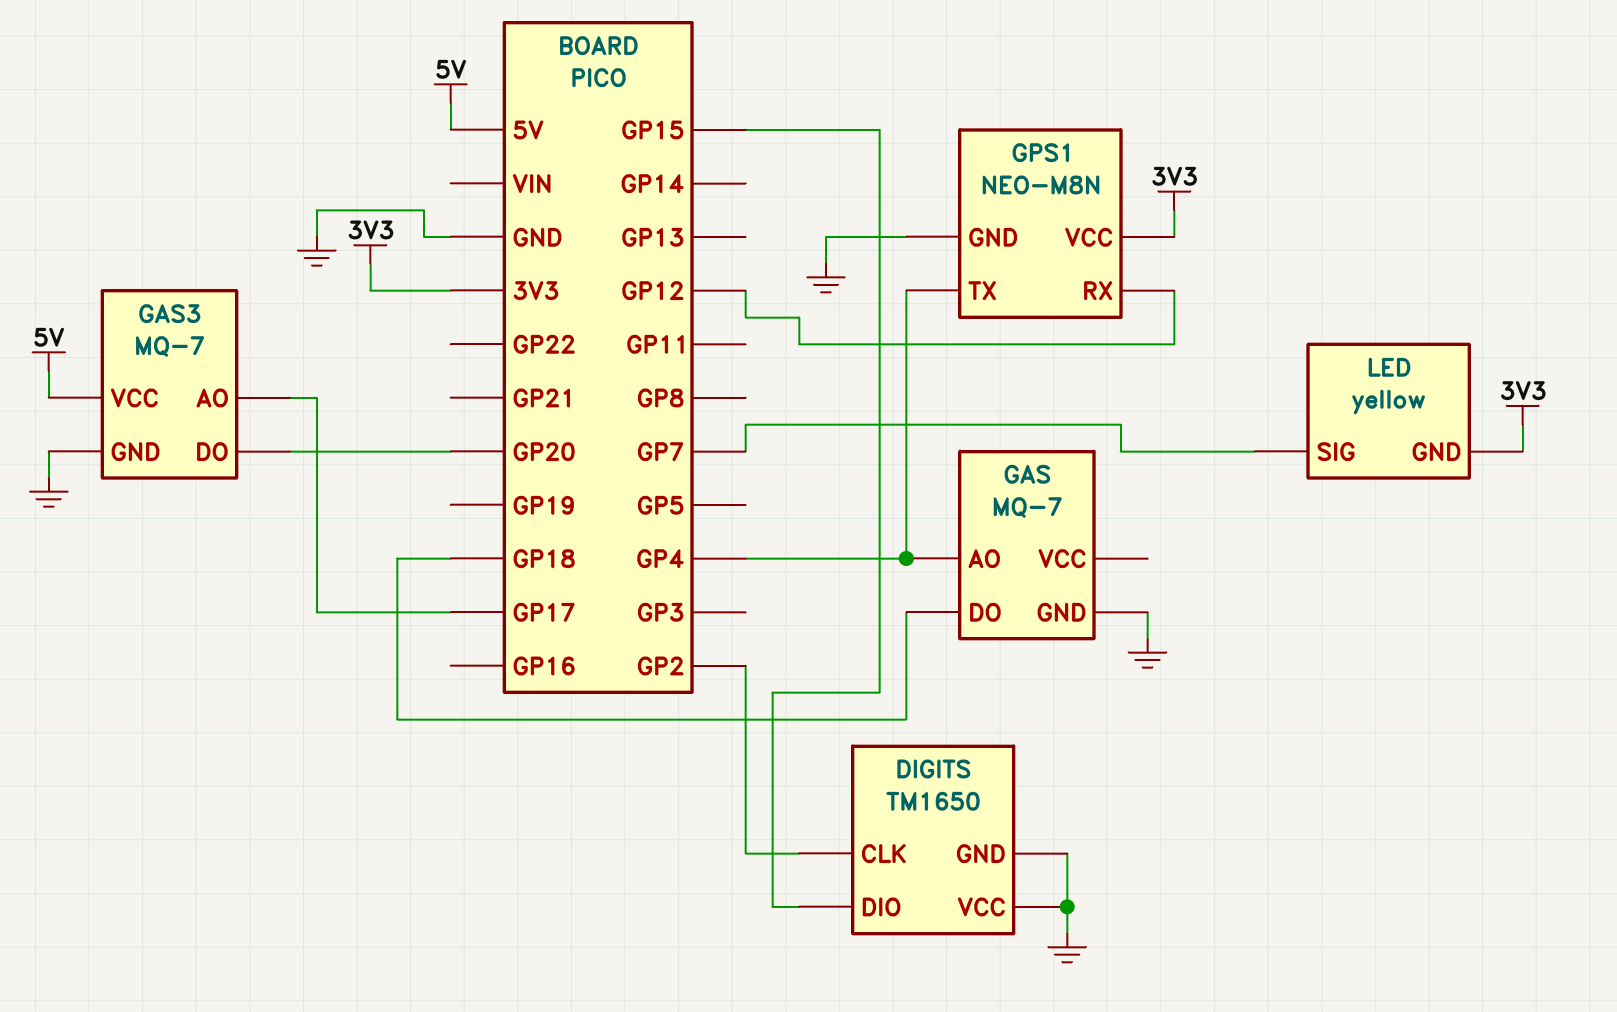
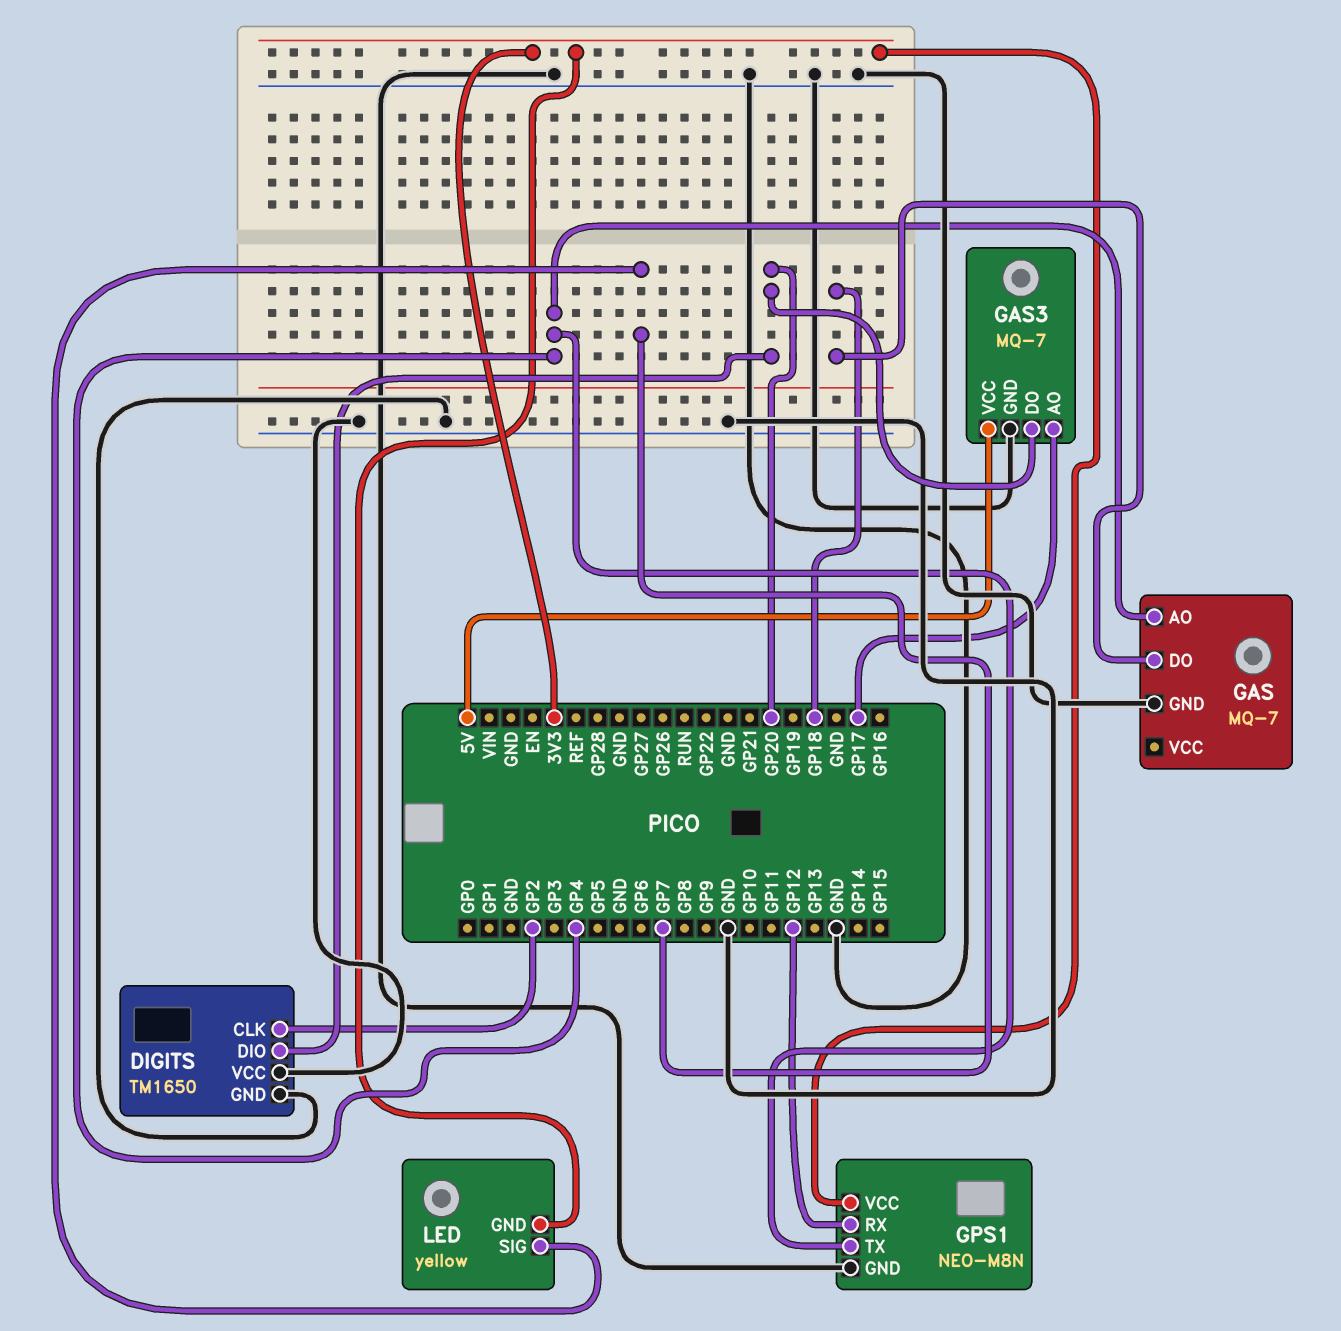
DIGITS pin DIO: GP15 -> GP20

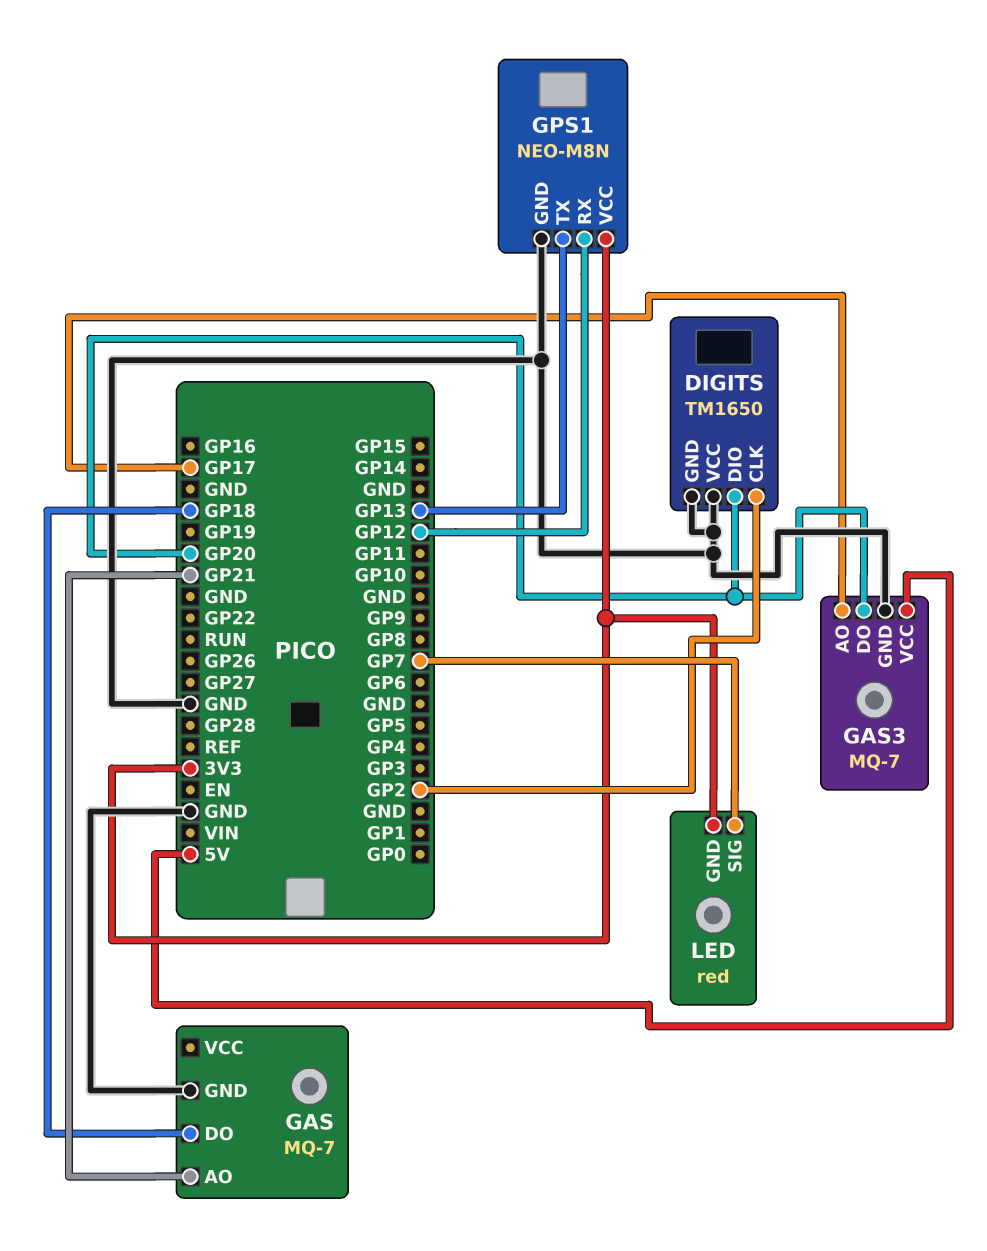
GAS pin AO: GP4 -> GP21
GPS1 pin TX: GP4 -> GP13
LED: yellow -> red

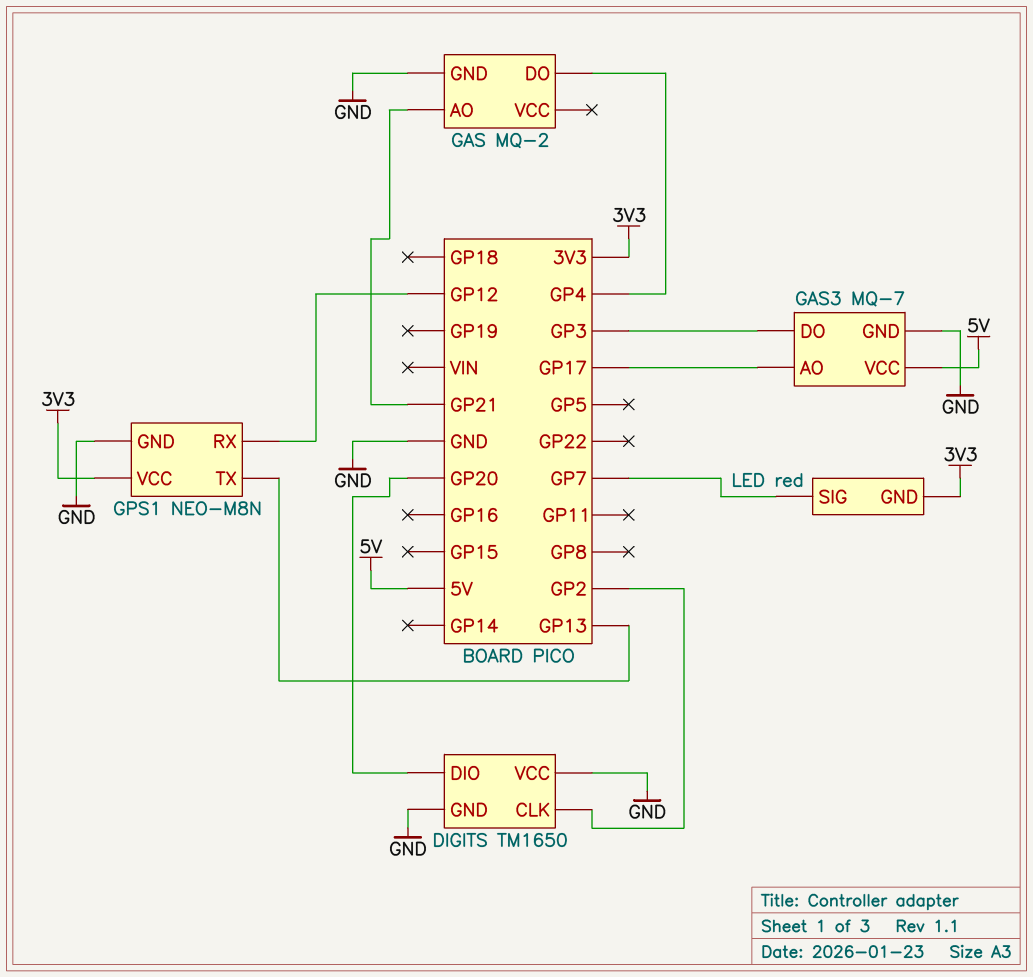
GAS: MQ-7 -> MQ-2
GAS pin DO: GP18 -> GP4
GAS3 pin DO: GP20 -> GP3

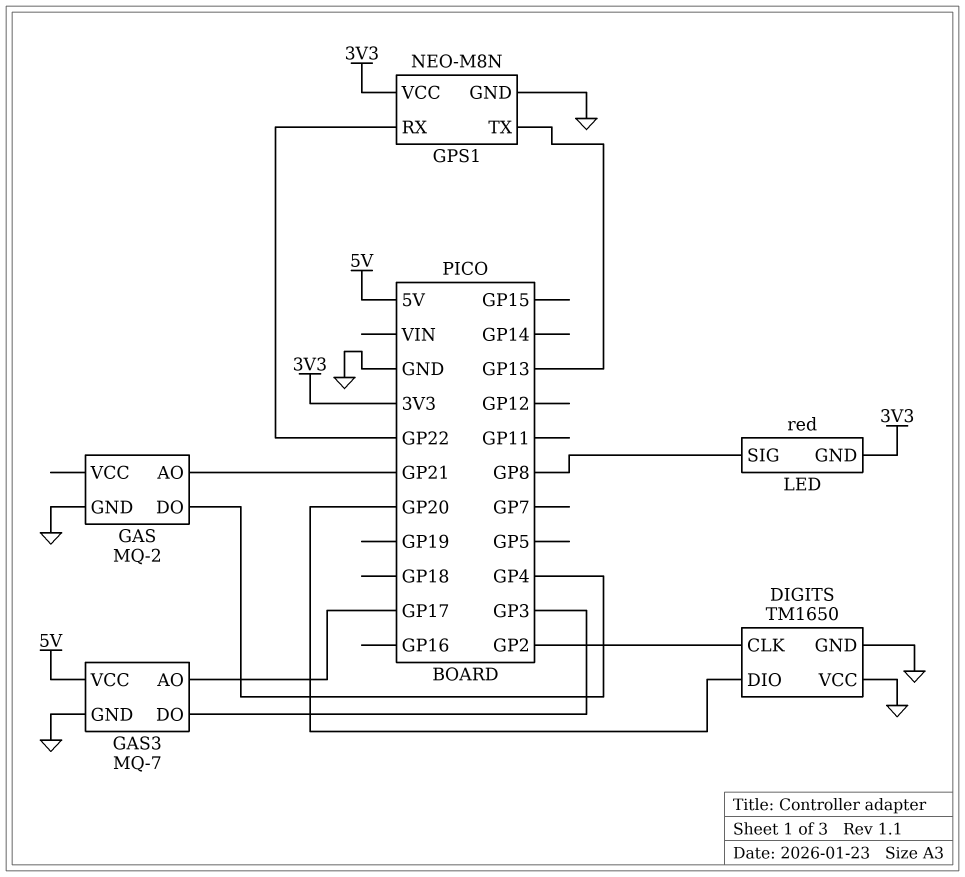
GPS1 pin RX: GP12 -> GP22
LED pin SIG: GP7 -> GP8

